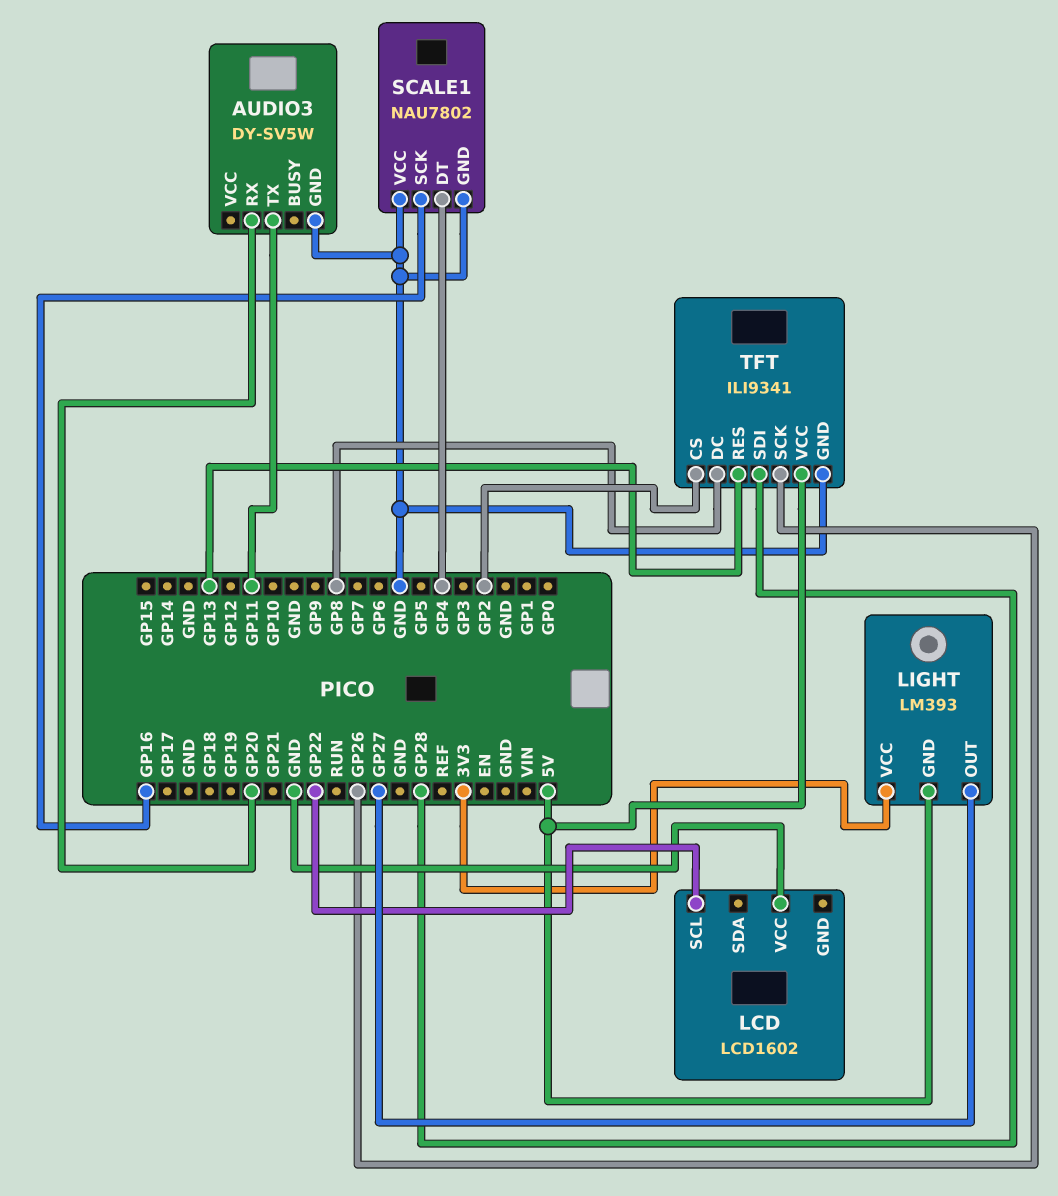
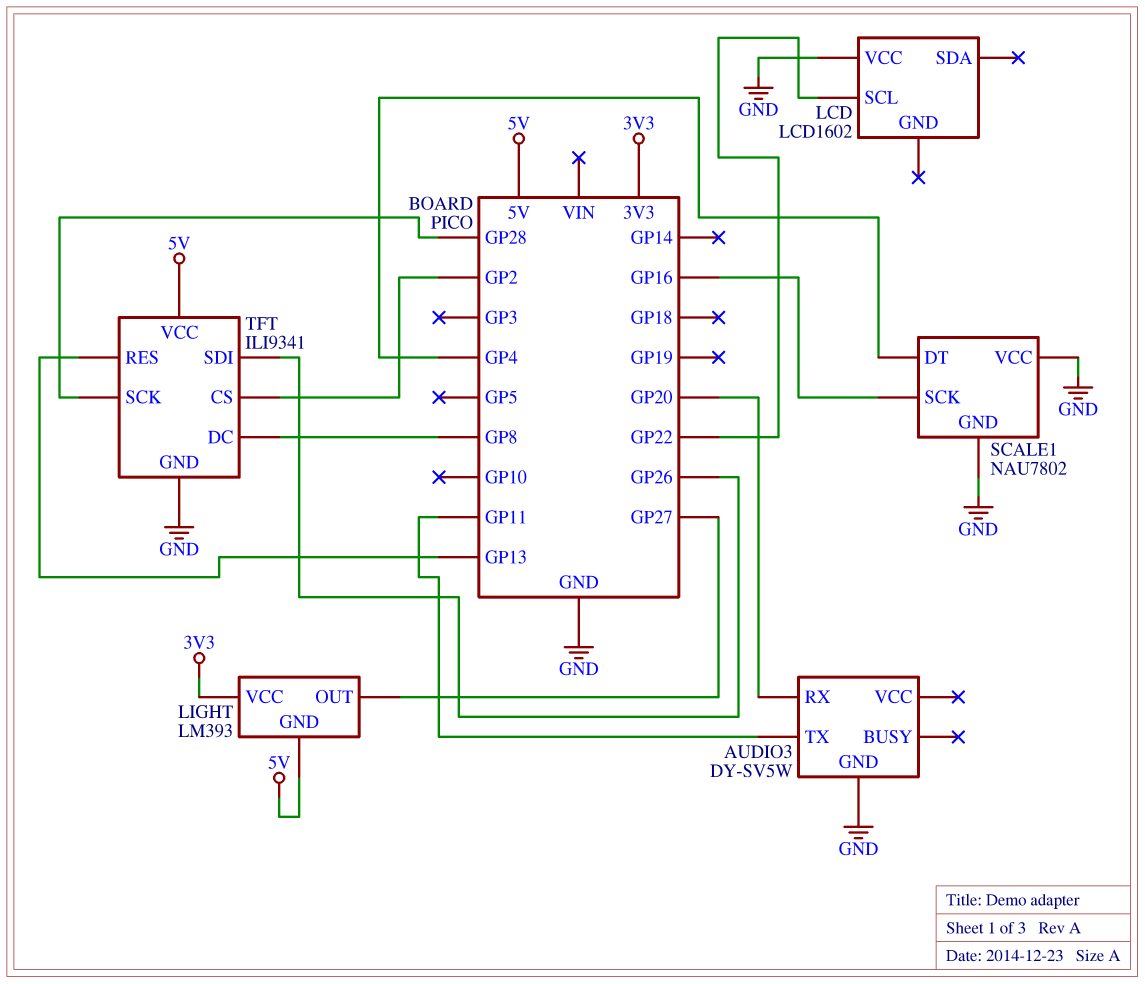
TFT pin SCK: GP26 -> GP28
TFT pin SDI: GP28 -> GP26

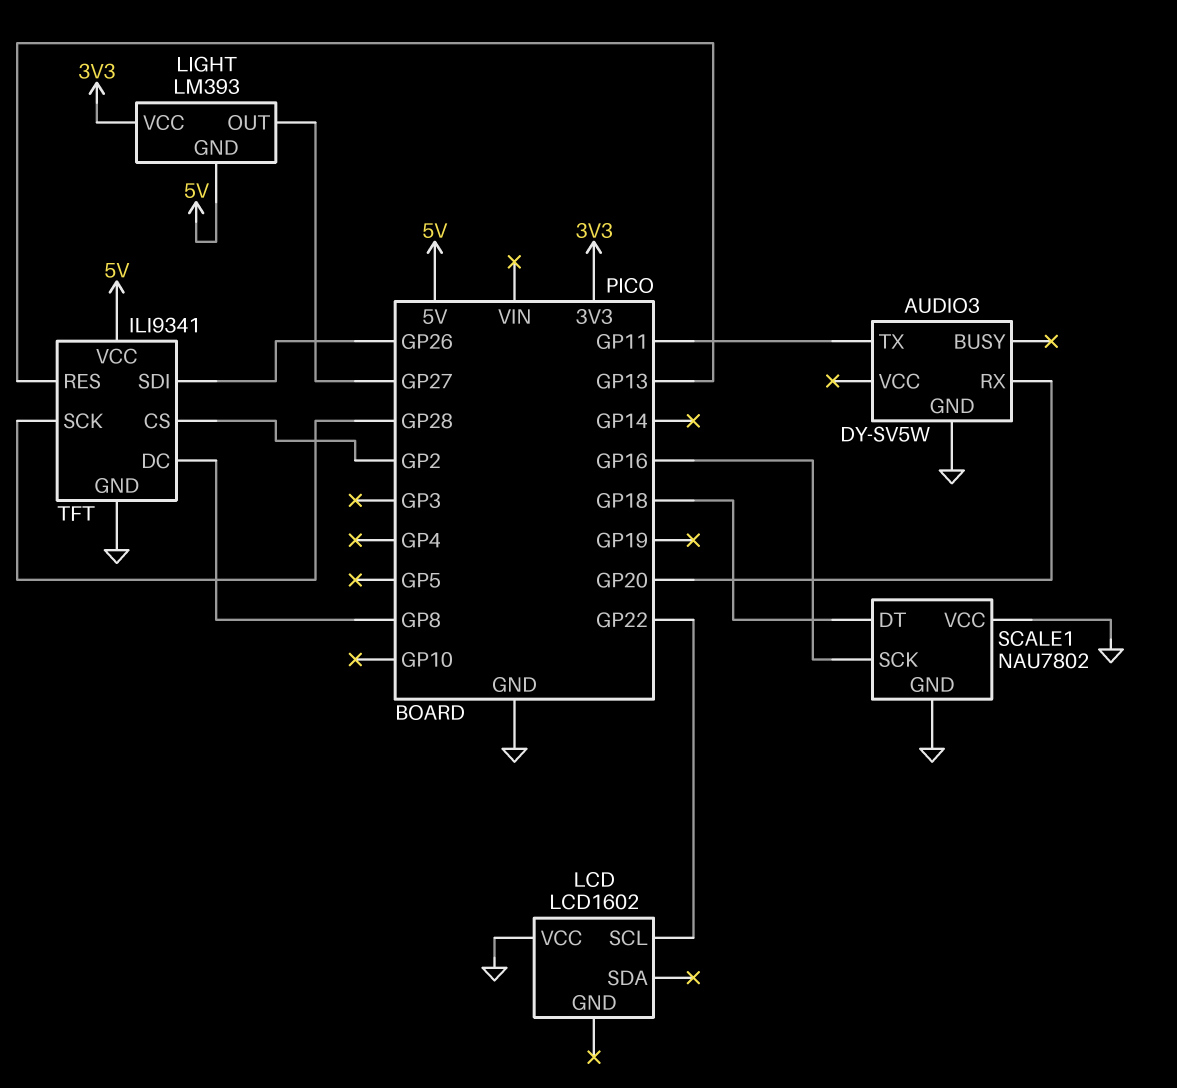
SCALE1 pin DT: GP4 -> GP18

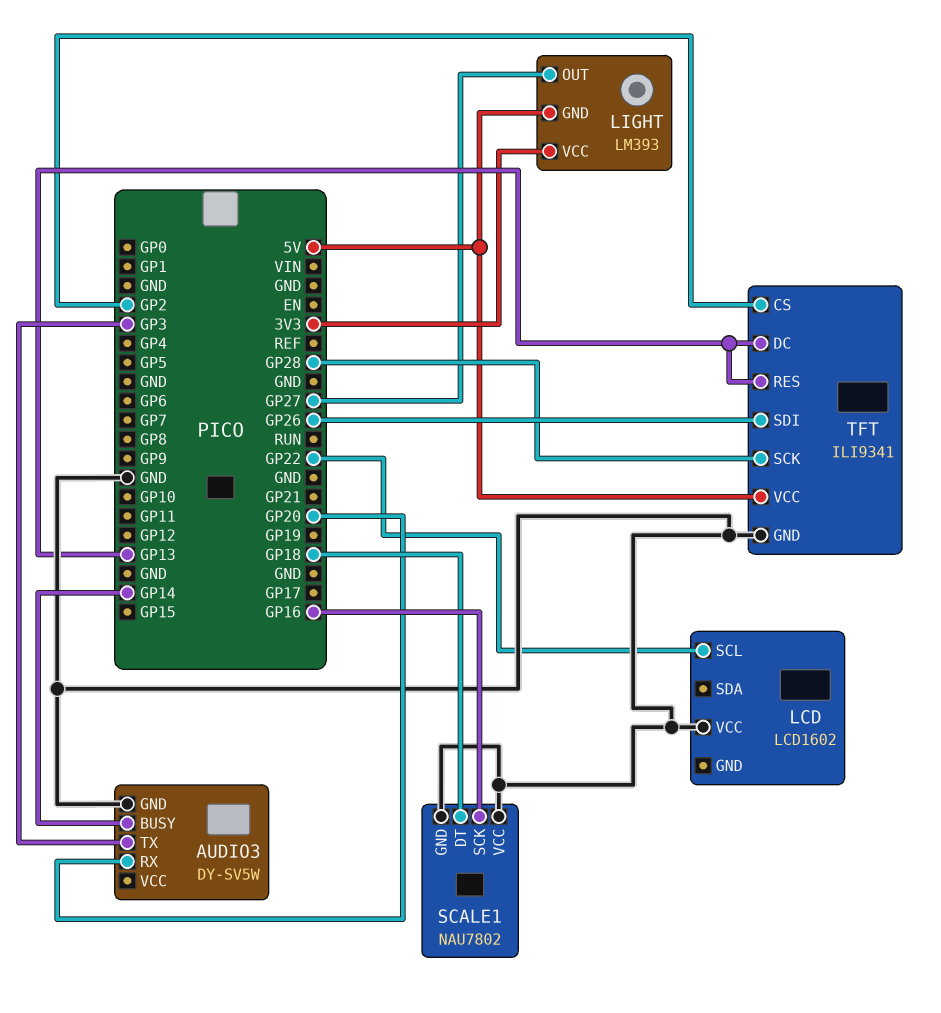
AUDIO3 pin BUSY: none -> GP14
AUDIO3 pin TX: GP11 -> GP3
TFT pin DC: GP8 -> GP13

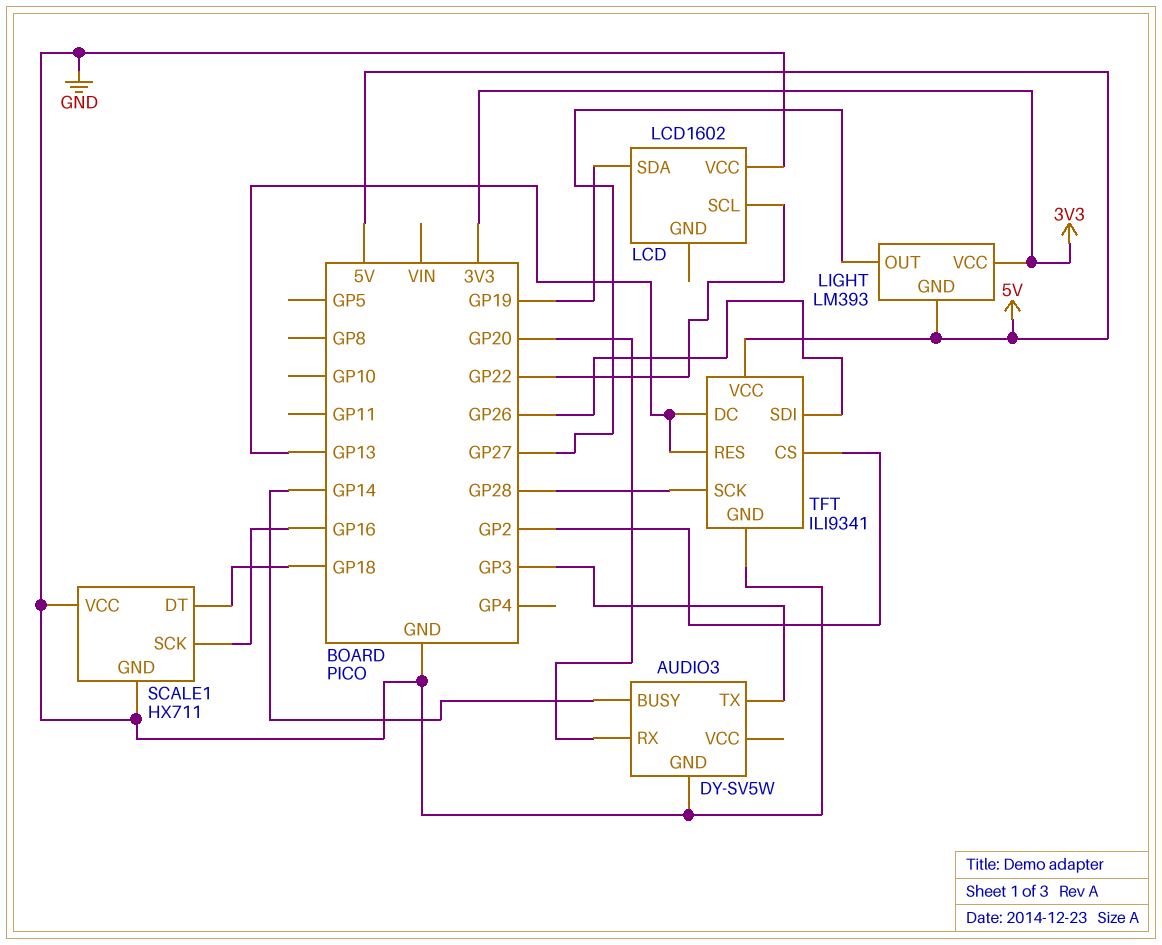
LCD pin SDA: none -> GP19
SCALE1: NAU7802 -> HX711

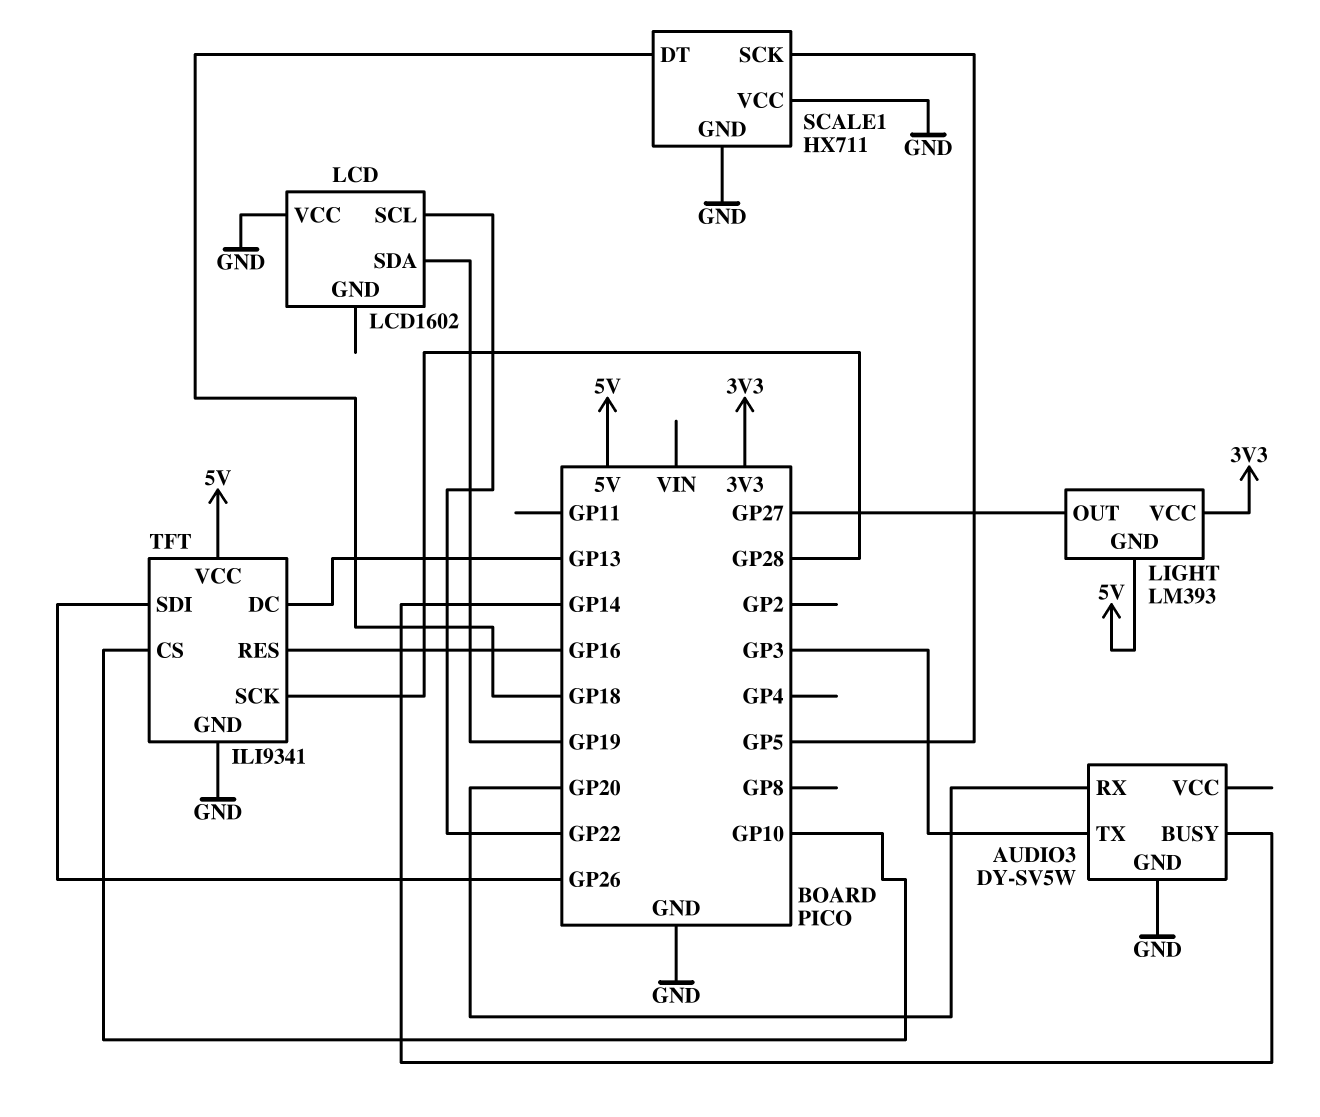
SCALE1 pin SCK: GP16 -> GP5
TFT pin CS: GP2 -> GP10
TFT pin RES: GP13 -> GP16

